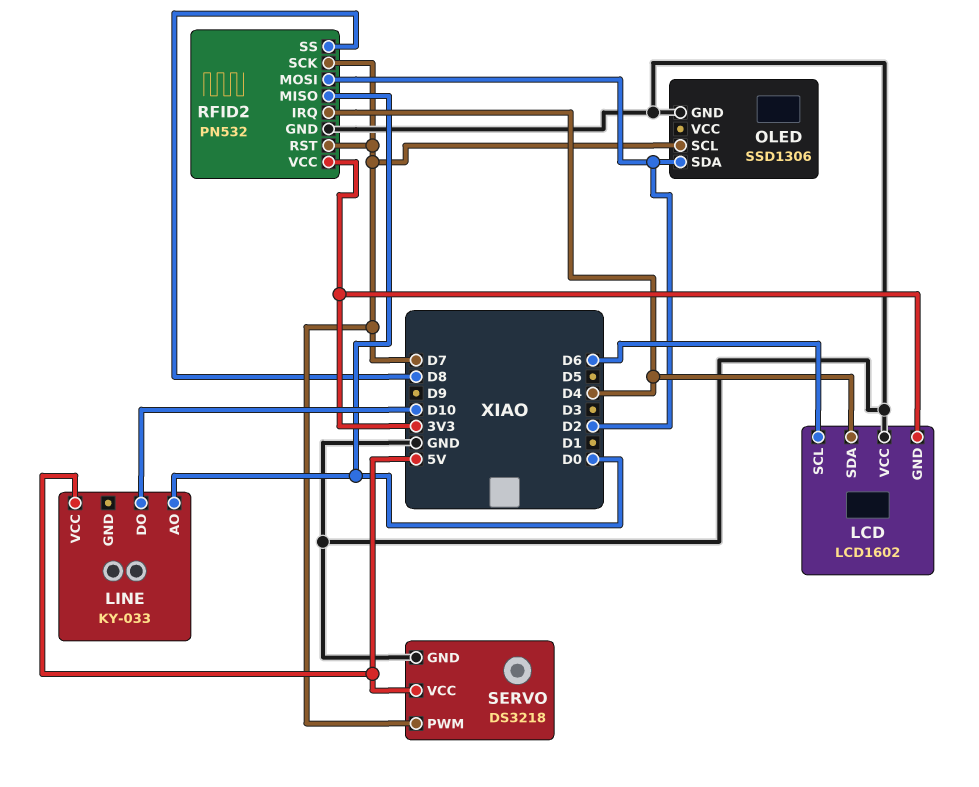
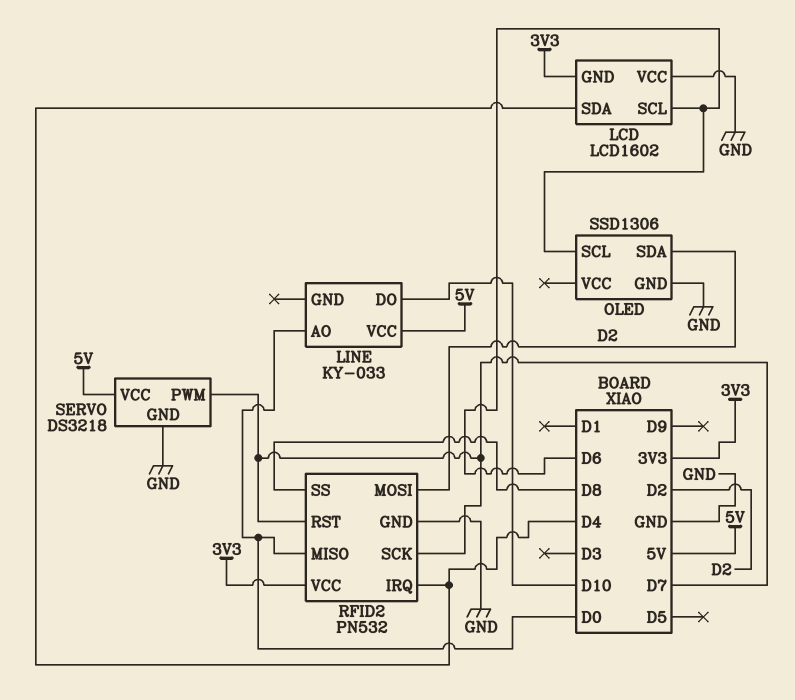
OLED pin SCL: D7 -> D6

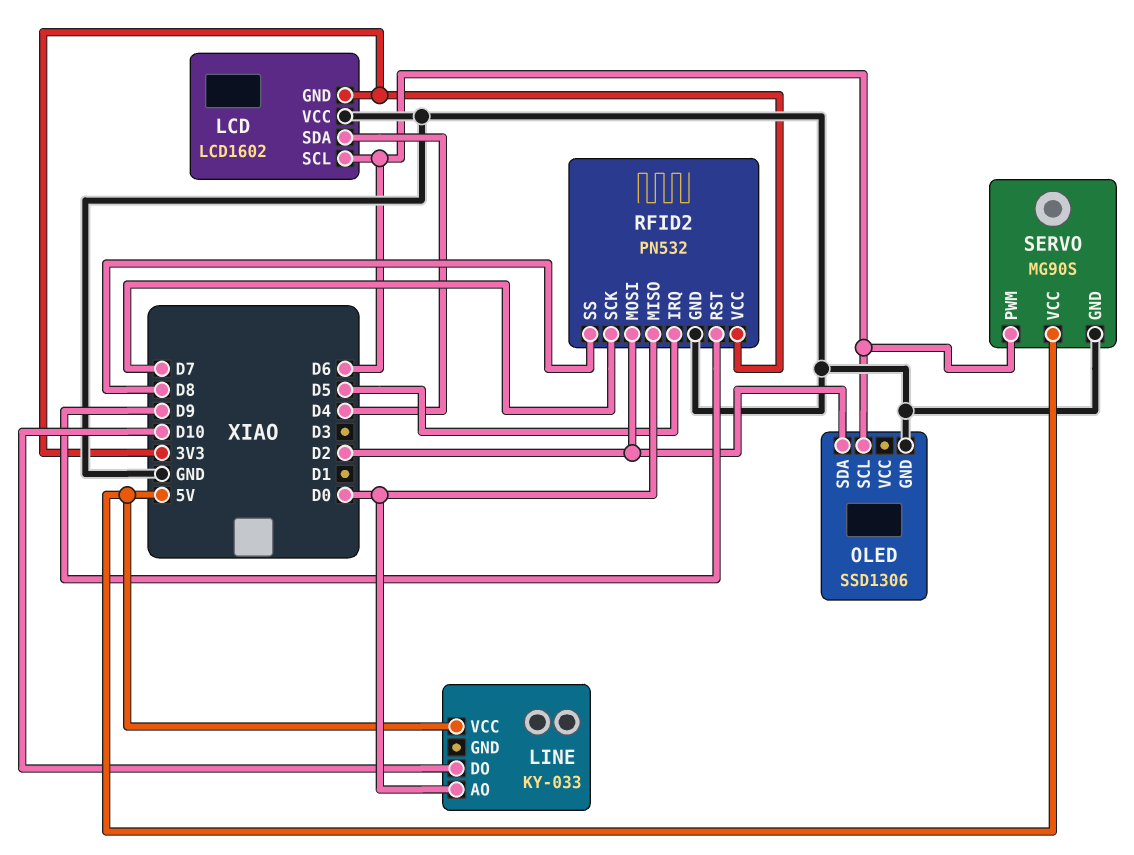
RFID2 pin IRQ: D4 -> D5
RFID2 pin RST: D7 -> D9
SERVO: DS3218 -> MG90S
SERVO pin PWM: D7 -> D6

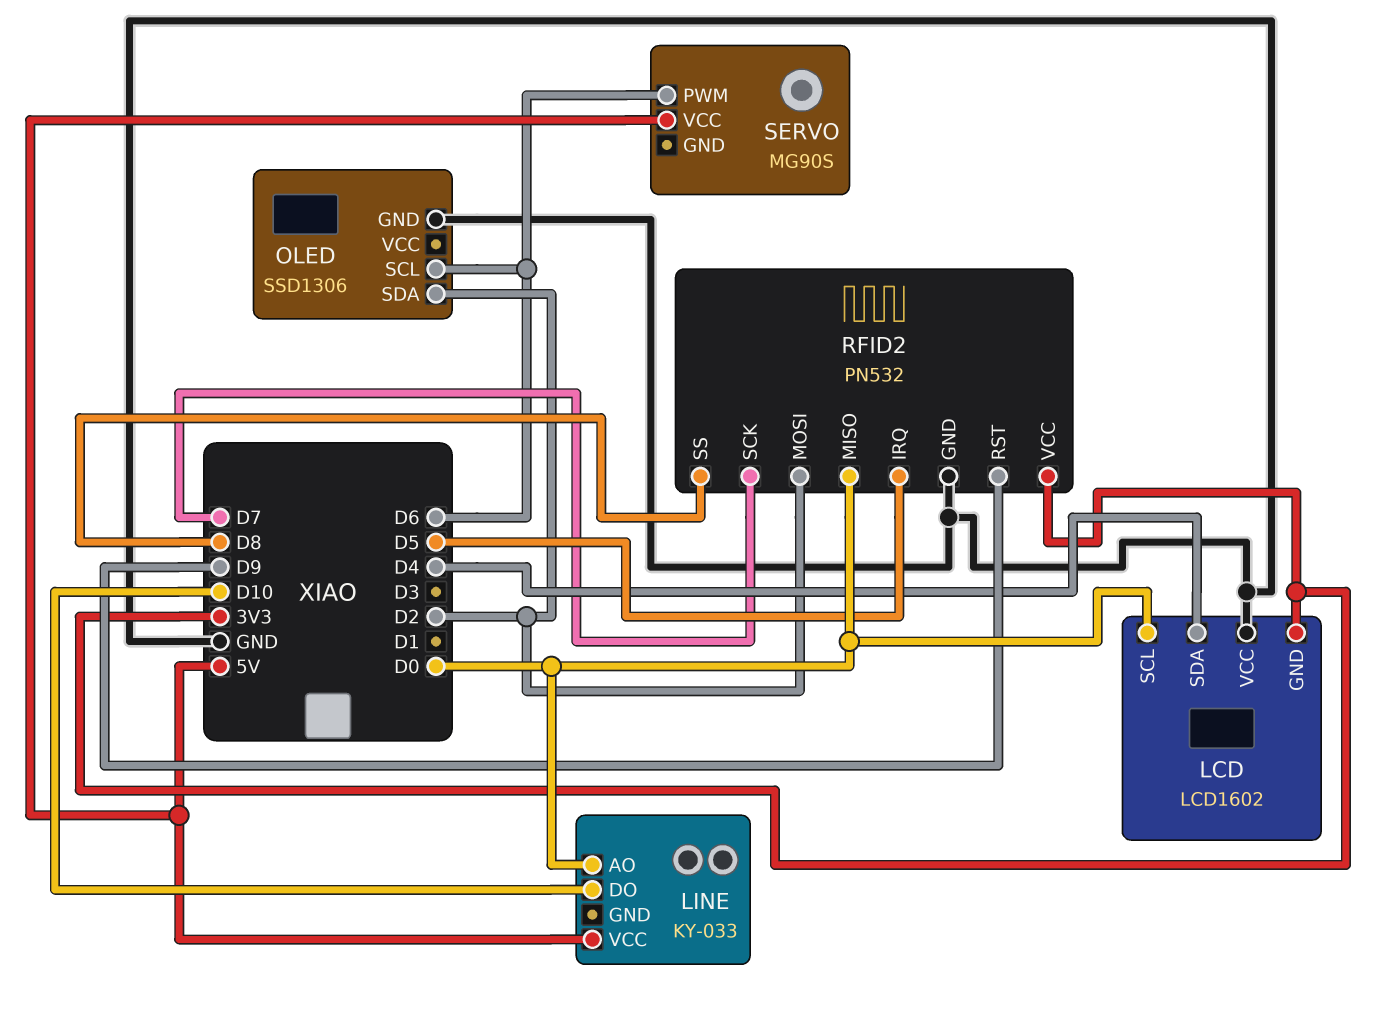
LCD pin SCL: D6 -> D0
SERVO pin GND: GND -> none

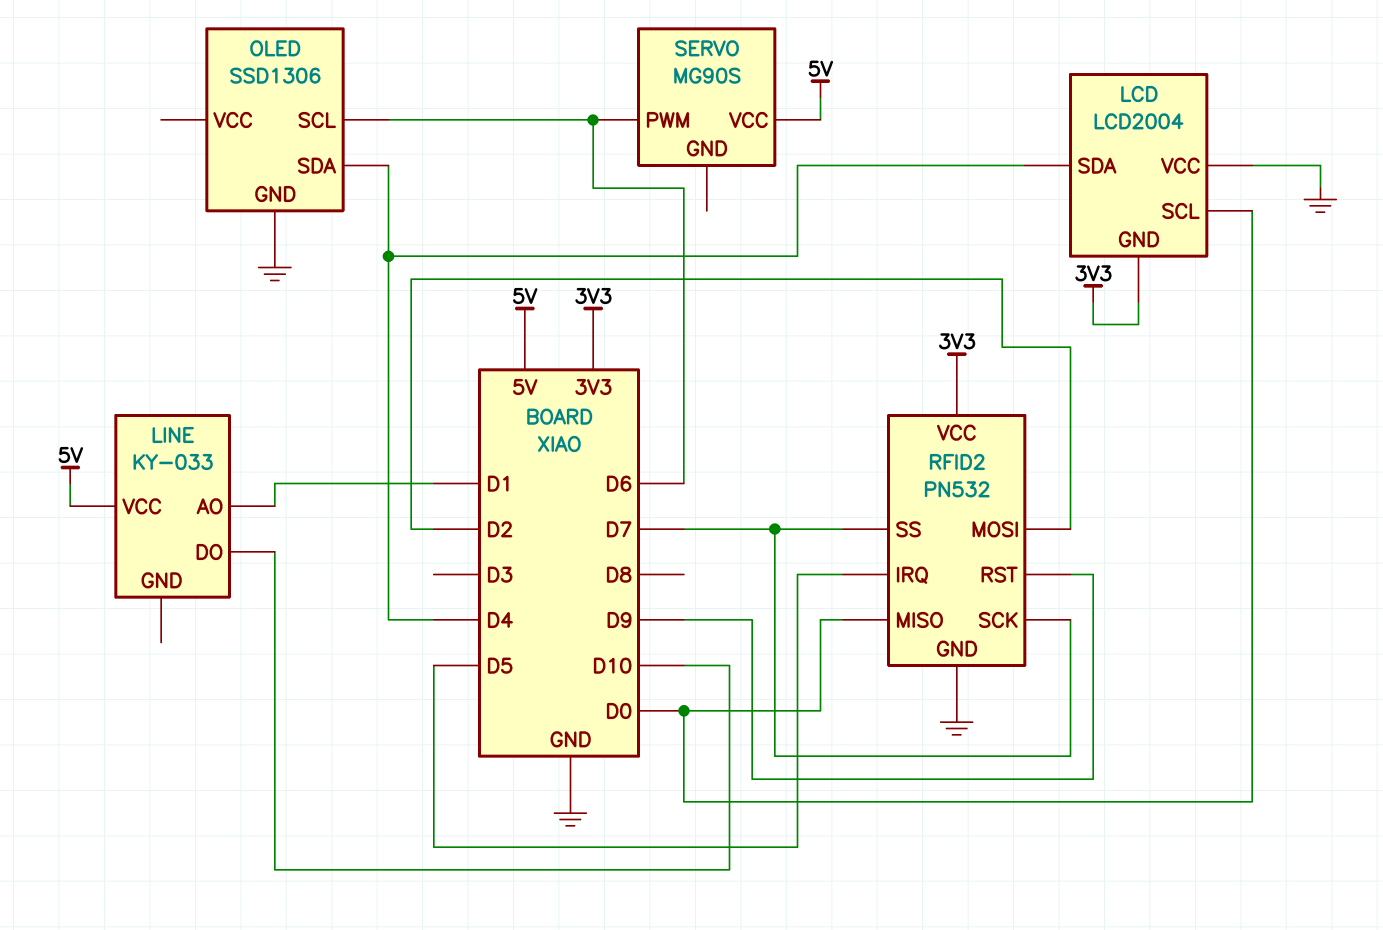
LCD: LCD1602 -> LCD2004
LINE pin AO: D0 -> D1
OLED pin SDA: D2 -> D4
RFID2 pin SS: D8 -> D7

